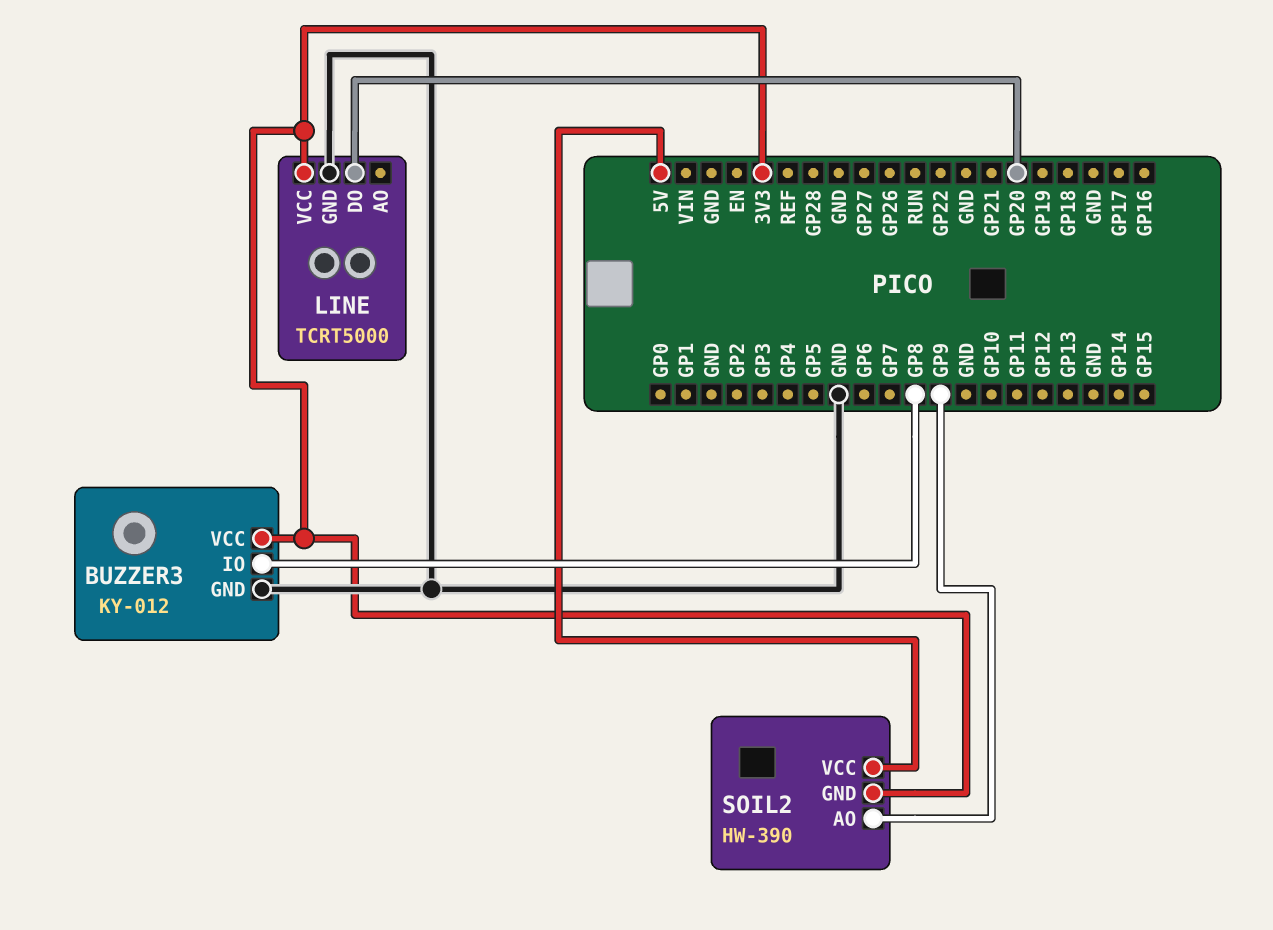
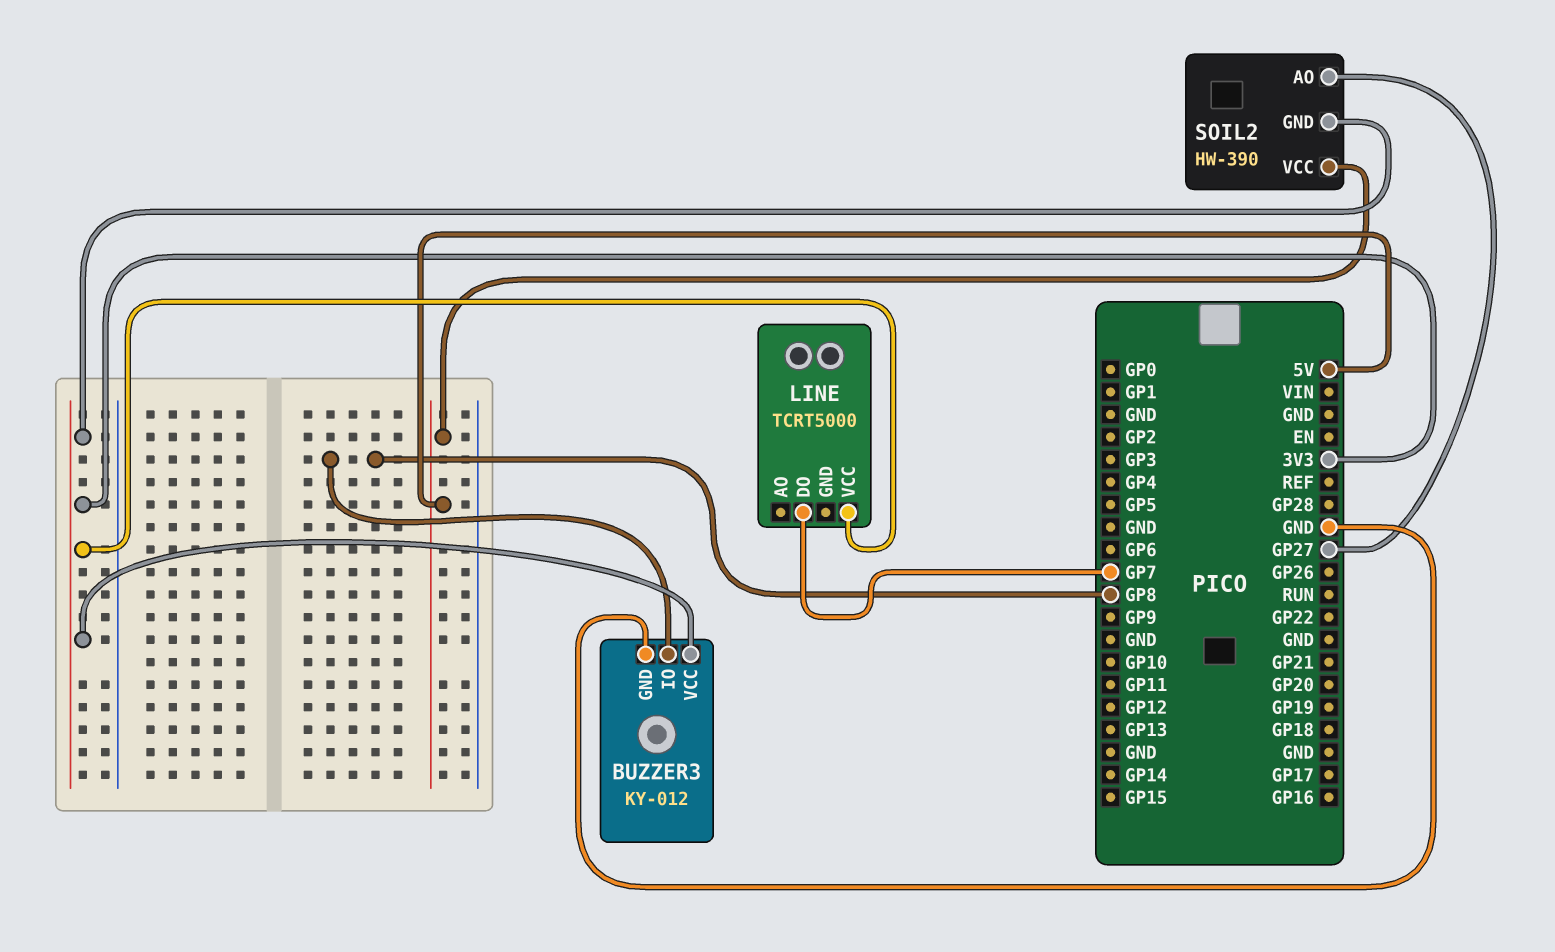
LINE pin DO: GP20 -> GP7
LINE pin GND: GND -> none
SOIL2 pin AO: GP9 -> GP27

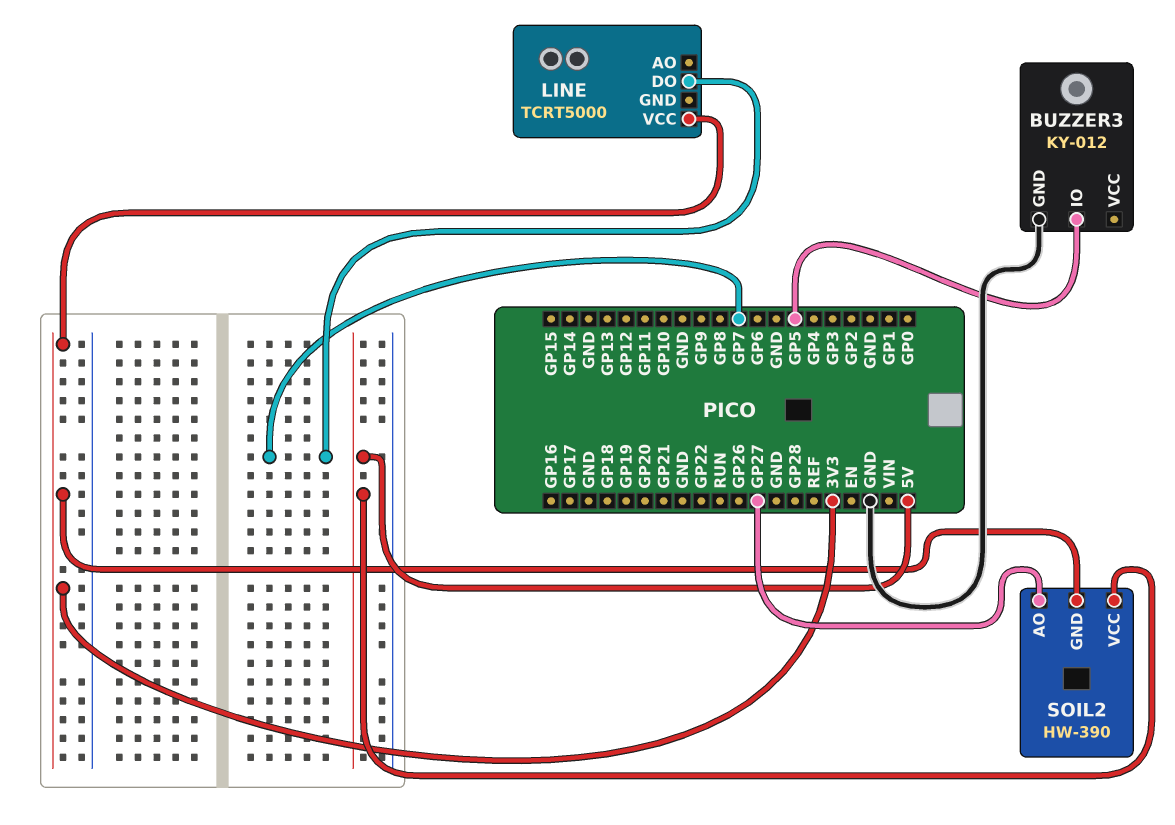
BUZZER3 pin IO: GP8 -> GP5
BUZZER3 pin VCC: 3V3 -> none

